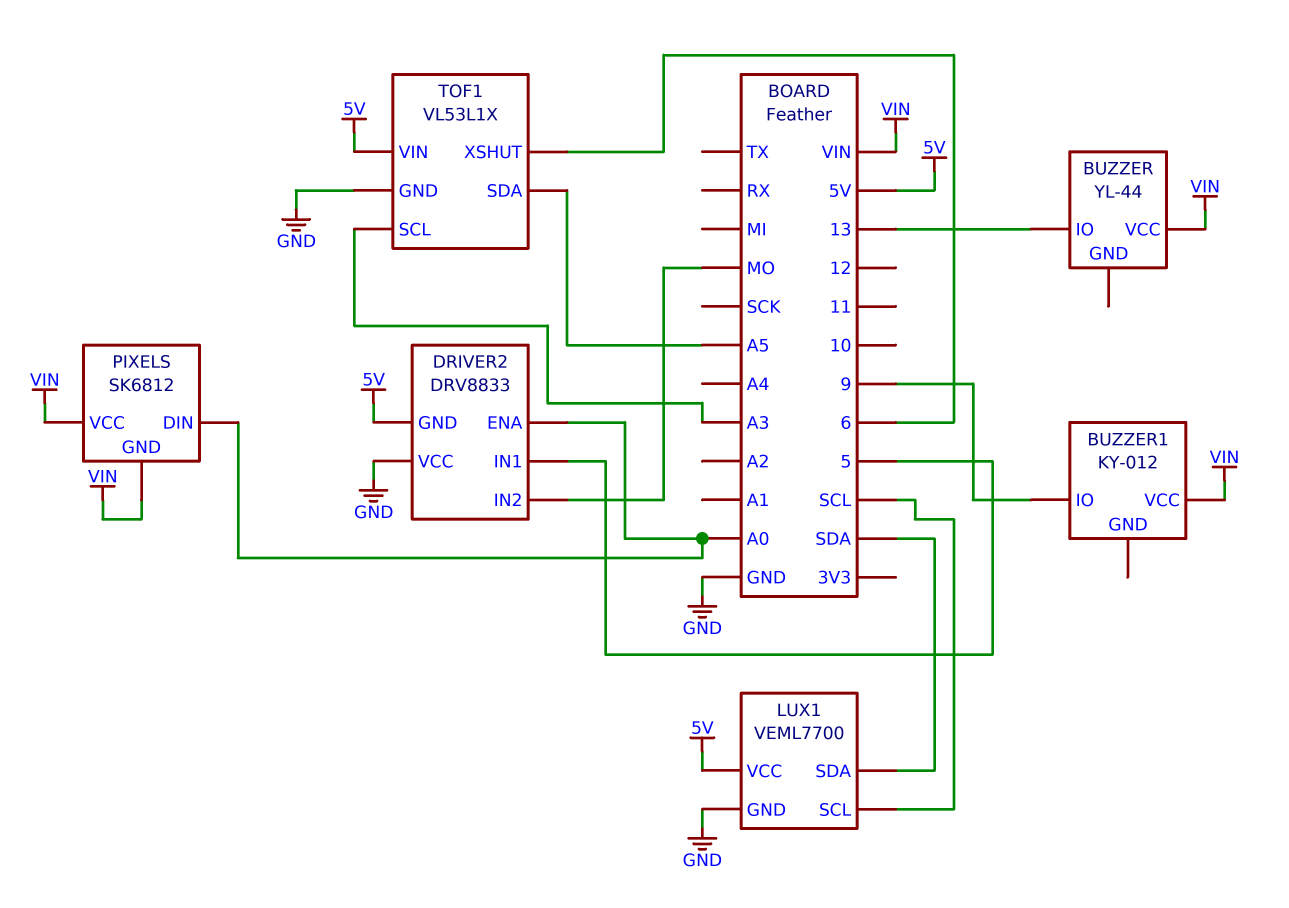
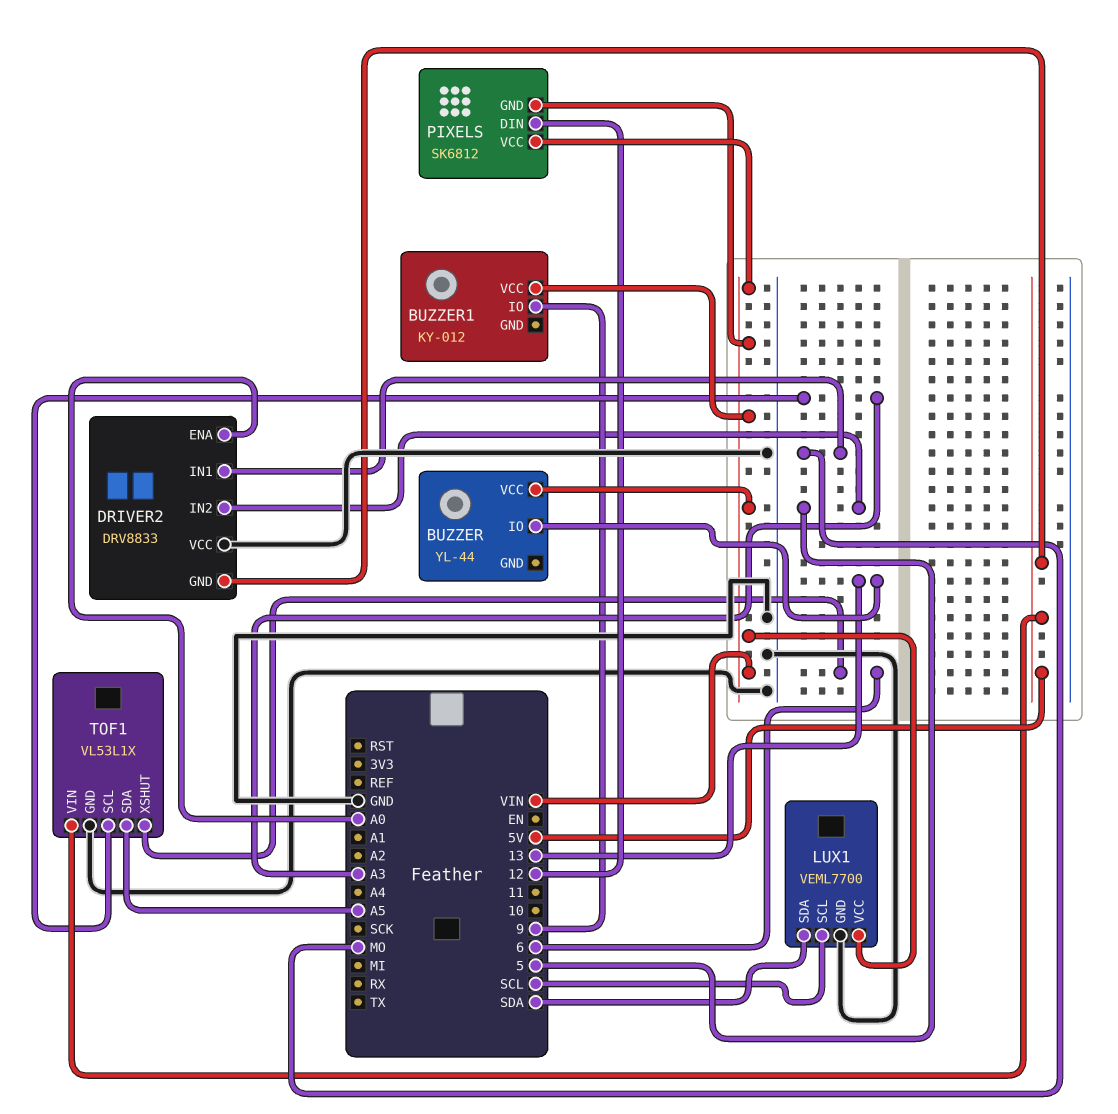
DRIVER2 pin IN1: 5 -> MO
DRIVER2 pin IN2: MO -> 5
LUX1 pin VCC: 5V -> VIN
PIXELS pin DIN: A0 -> 12

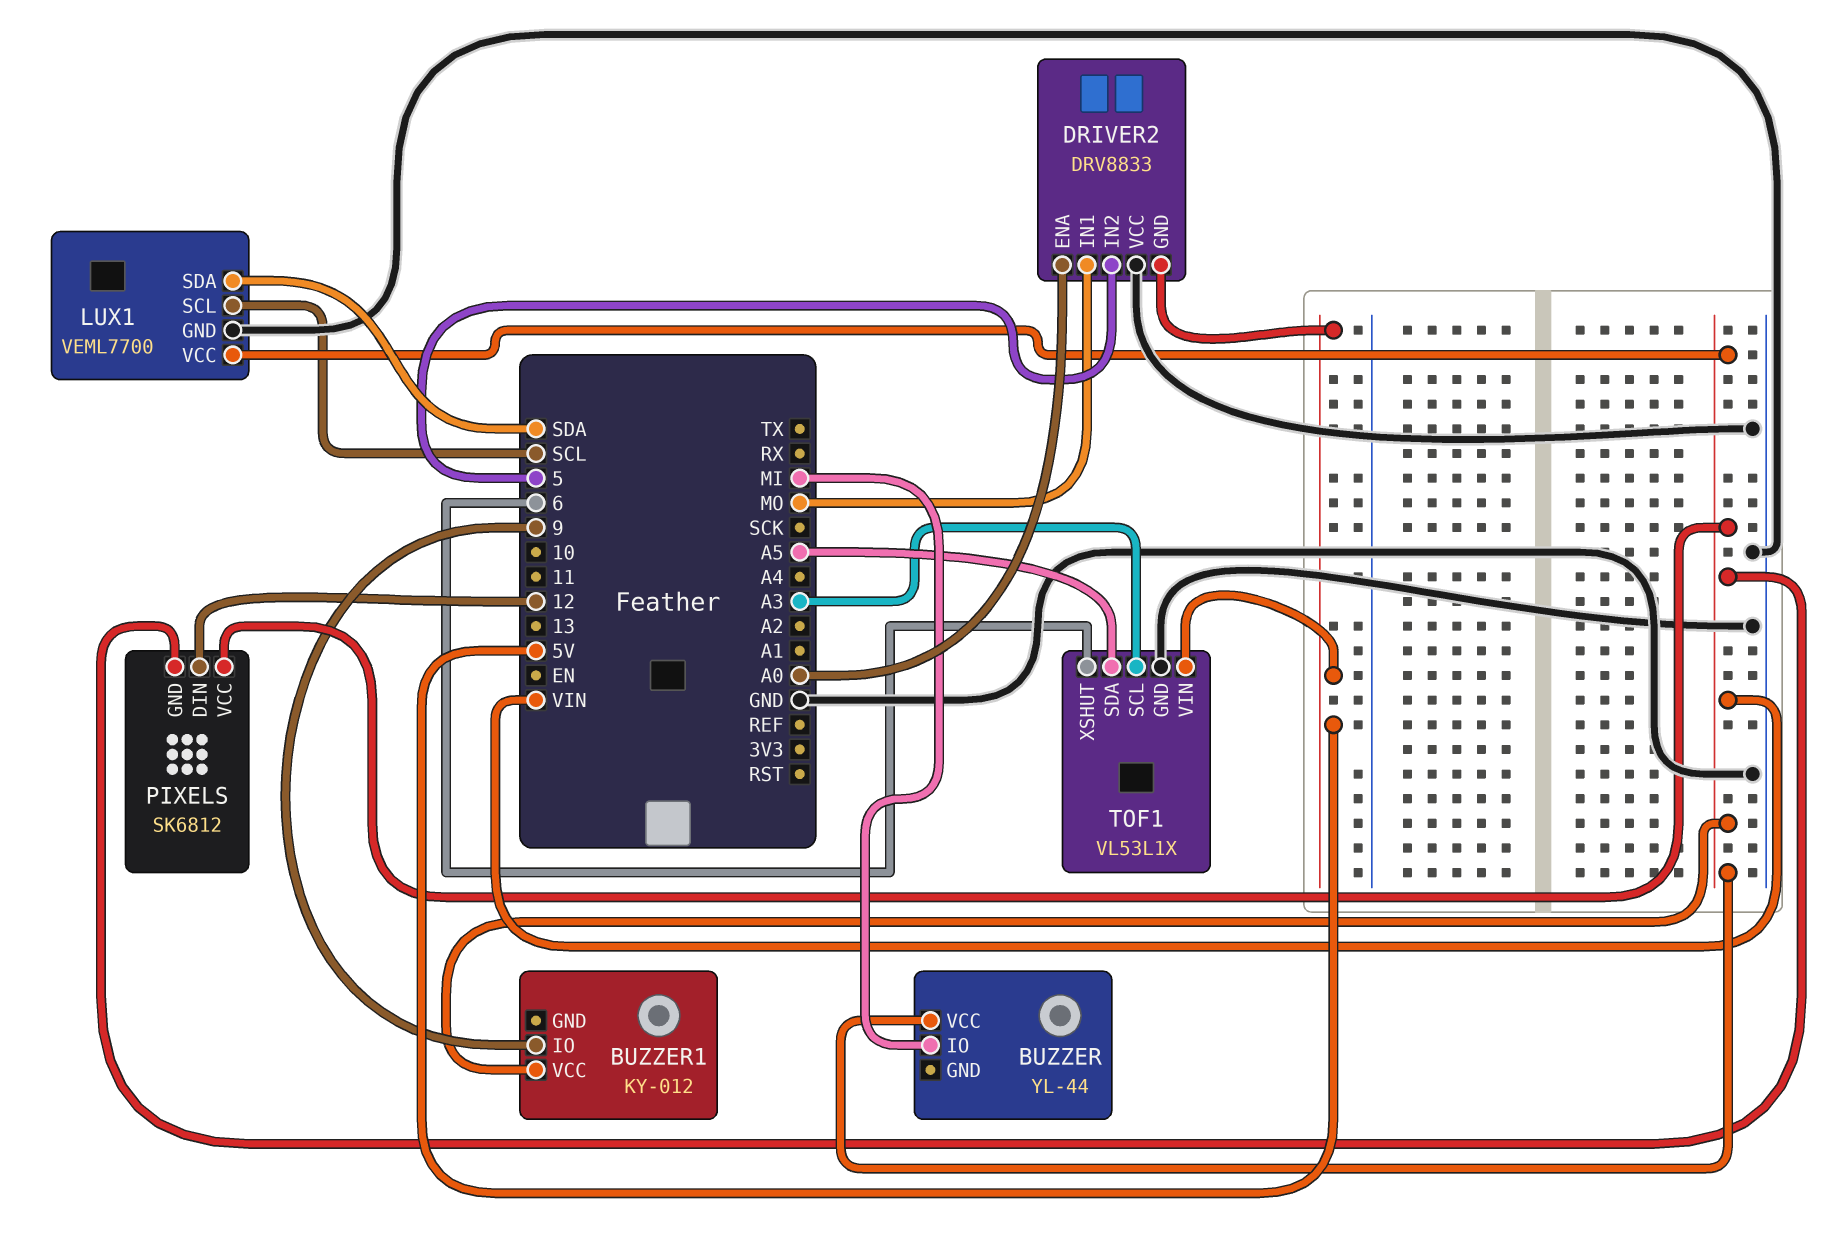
BUZZER pin IO: 13 -> MI

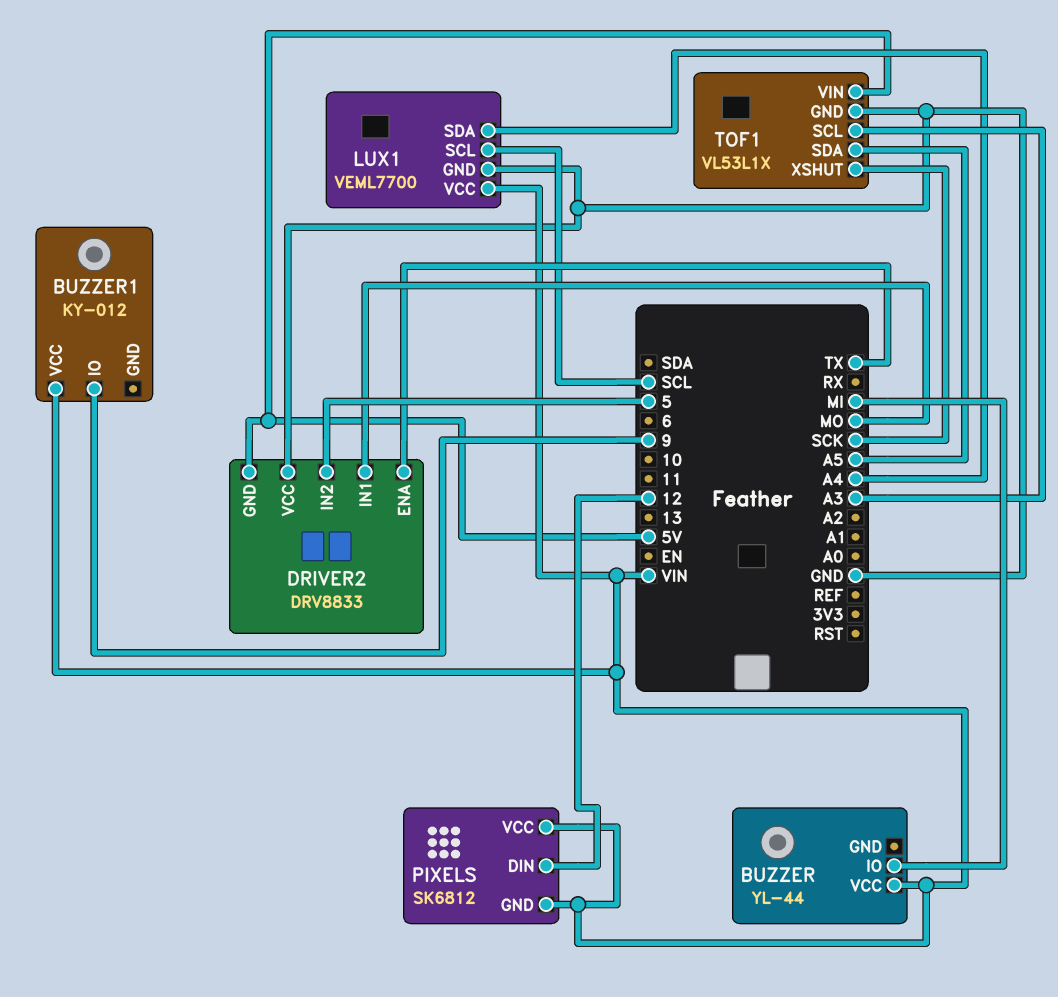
DRIVER2 pin ENA: A0 -> TX
LUX1 pin SDA: SDA -> A4
TOF1 pin XSHUT: 6 -> SCK

